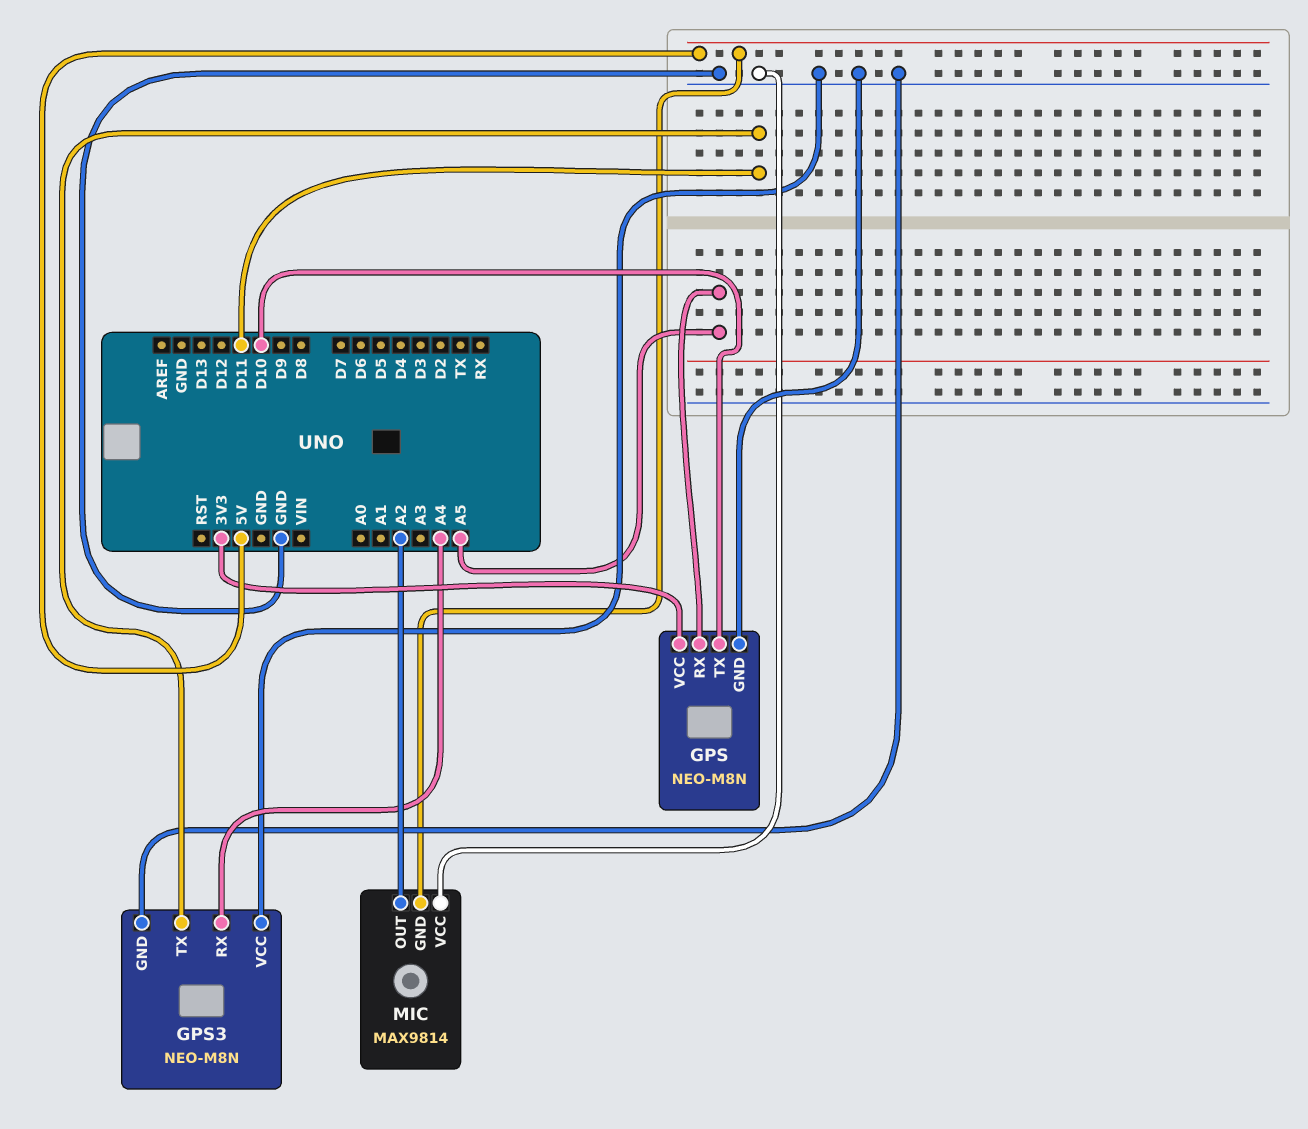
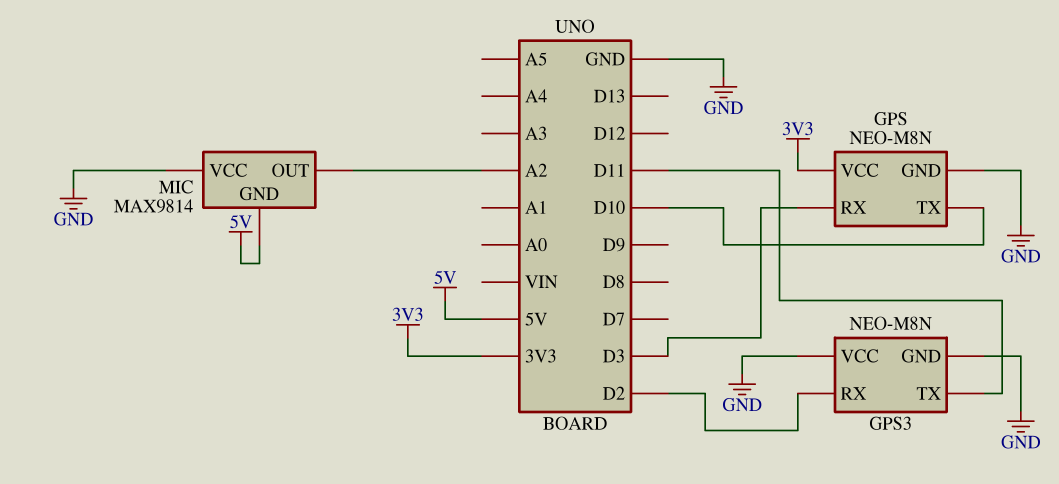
GPS pin RX: A5 -> D3
GPS3 pin RX: A4 -> D2

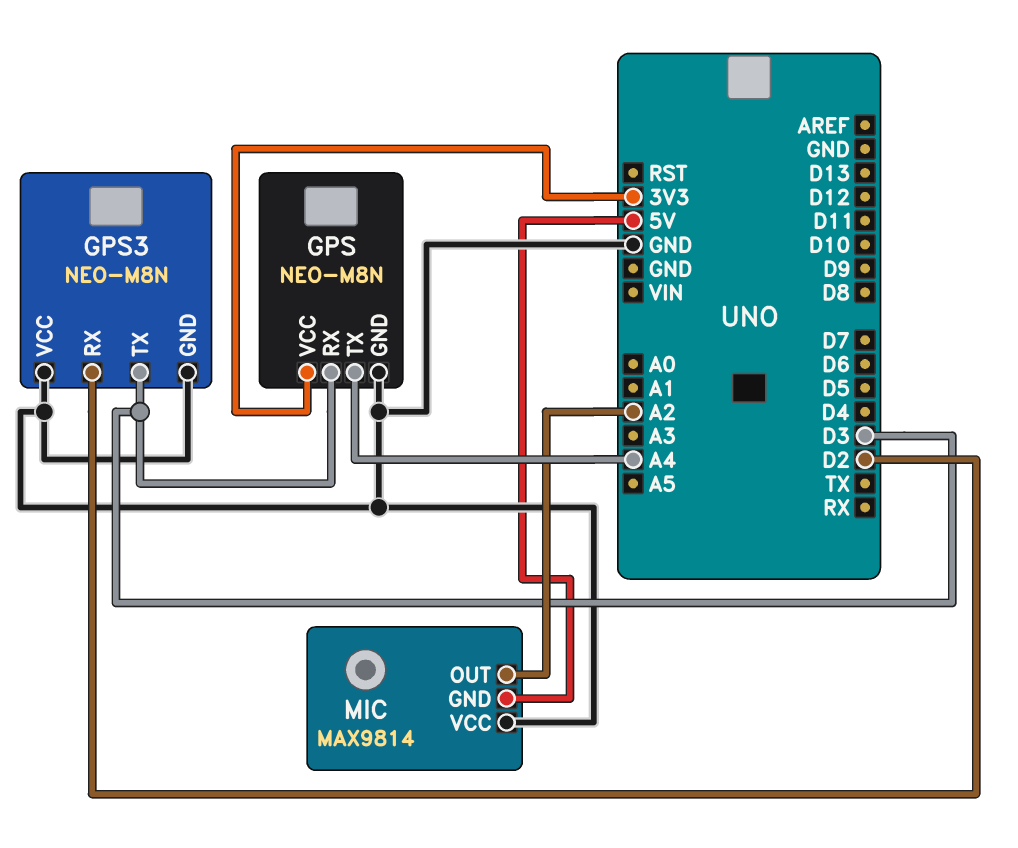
GPS pin TX: D10 -> A4
GPS3 pin TX: D11 -> D3

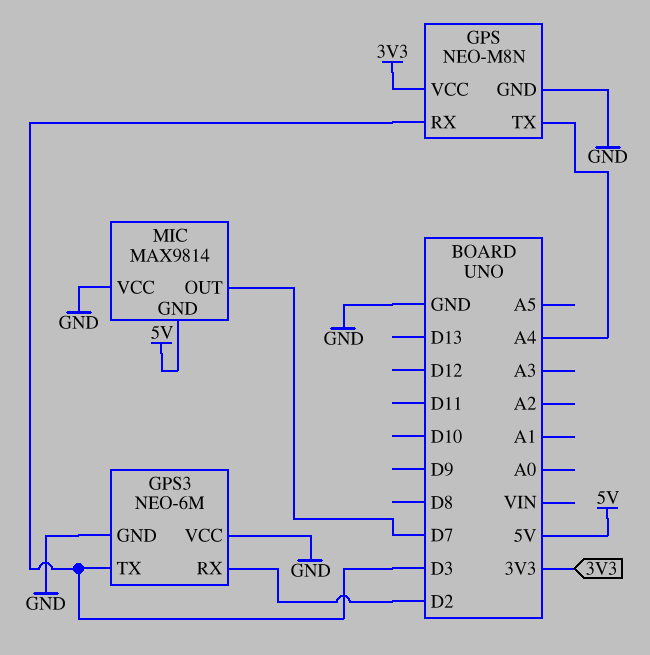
GPS3: NEO-M8N -> NEO-6M
MIC pin OUT: A2 -> D7

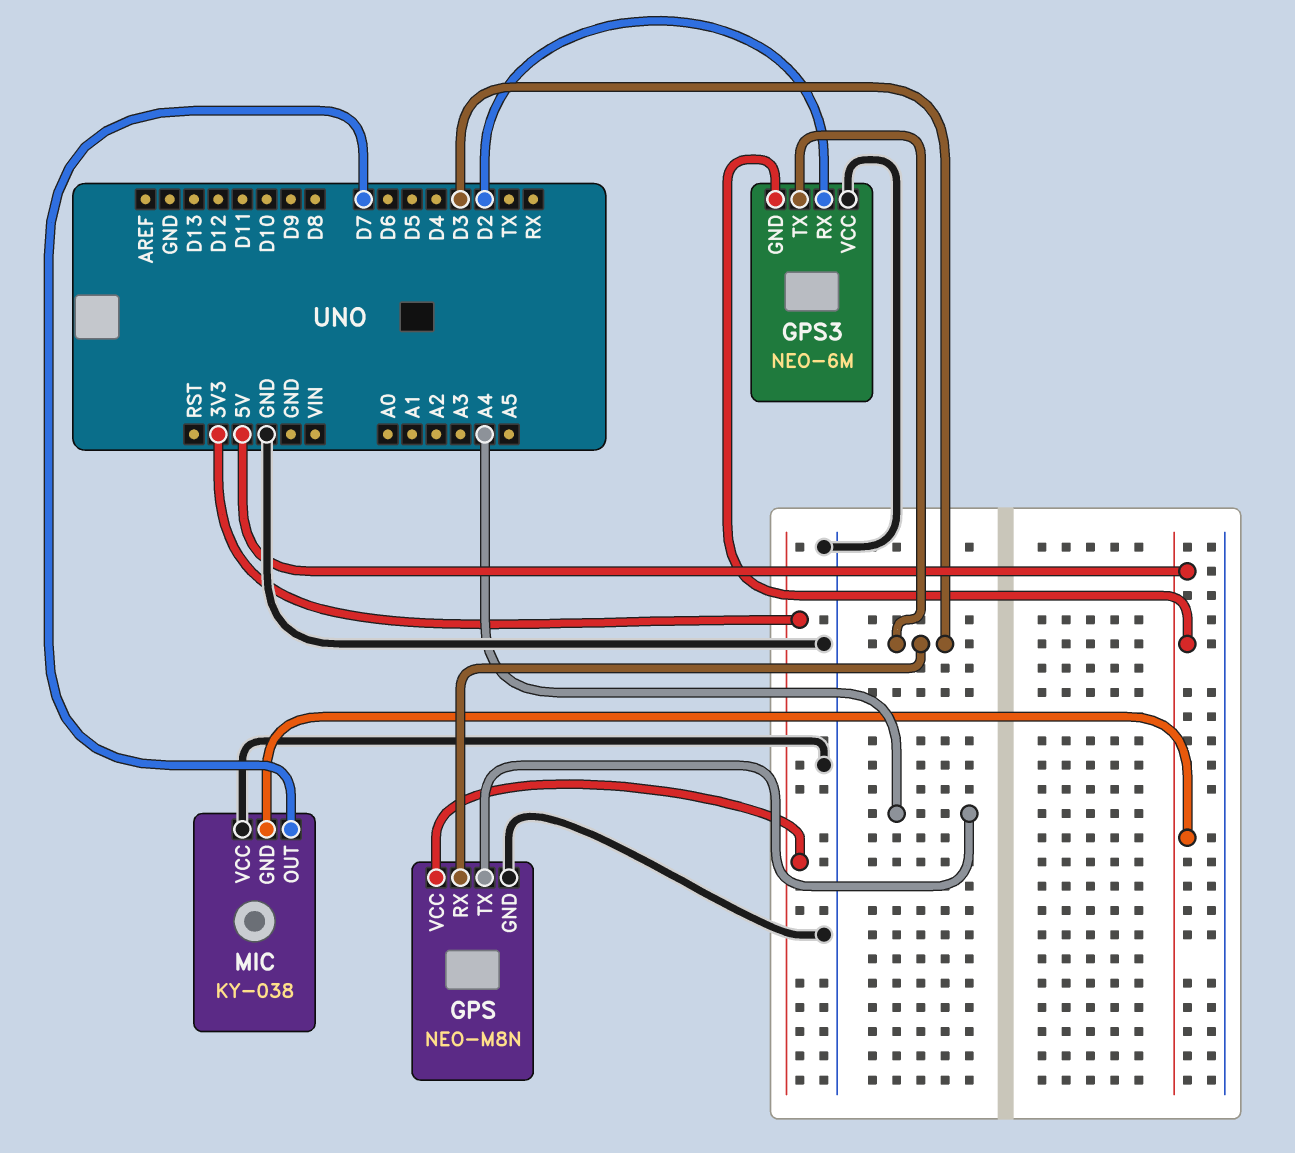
GPS3 pin GND: GND -> 5V
MIC: MAX9814 -> KY-038

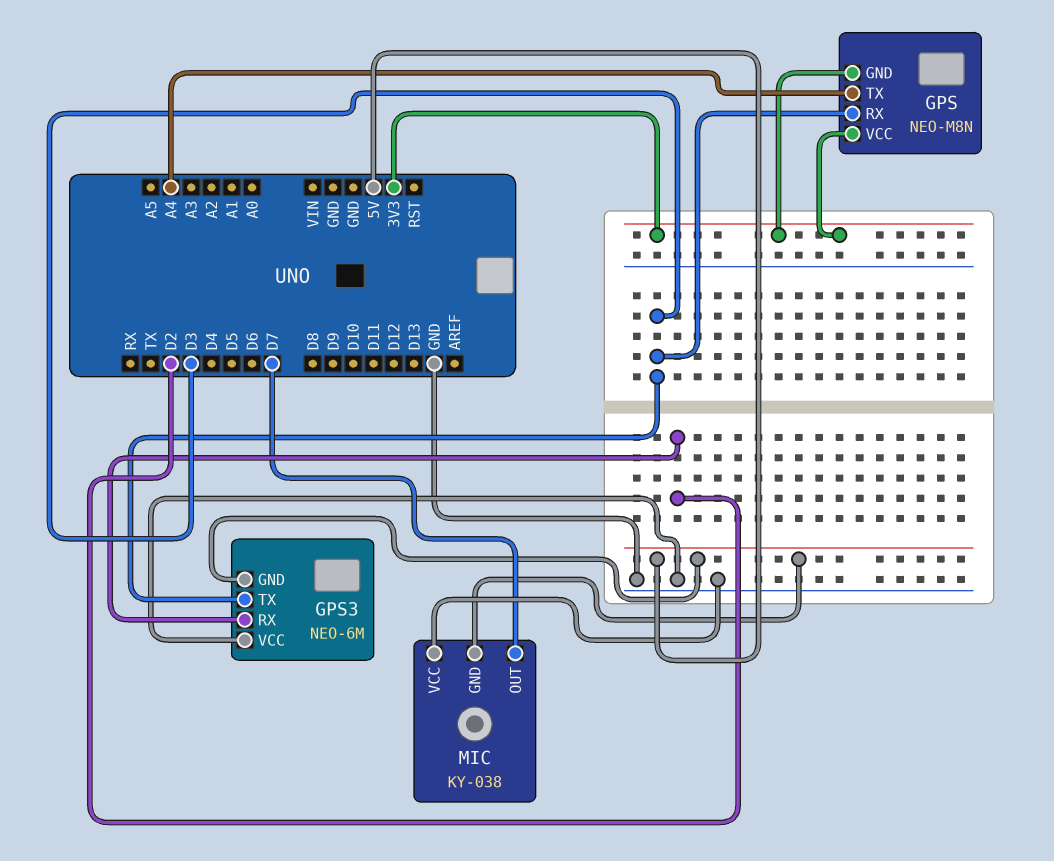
GPS pin GND: GND -> 3V3

